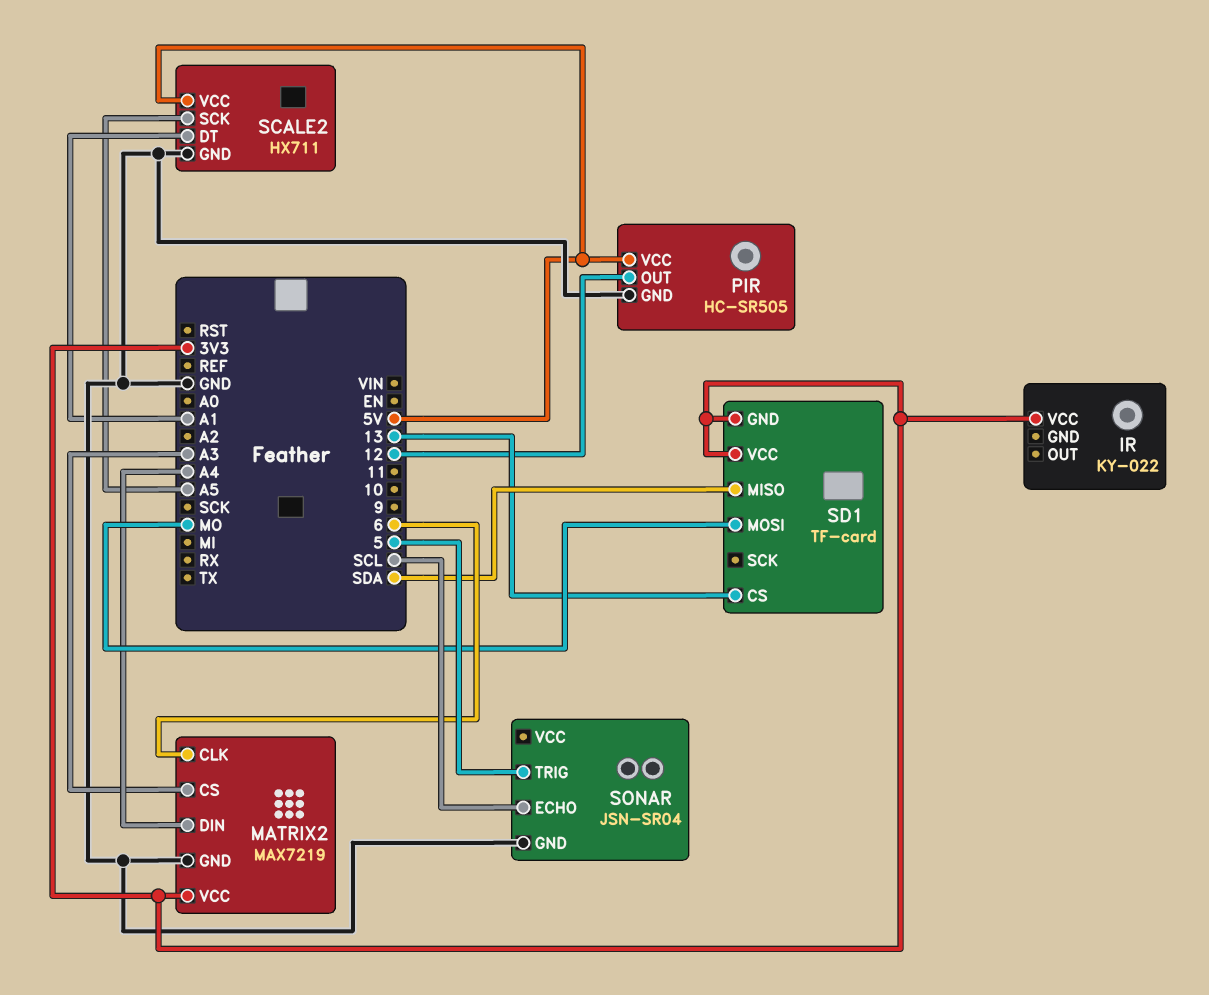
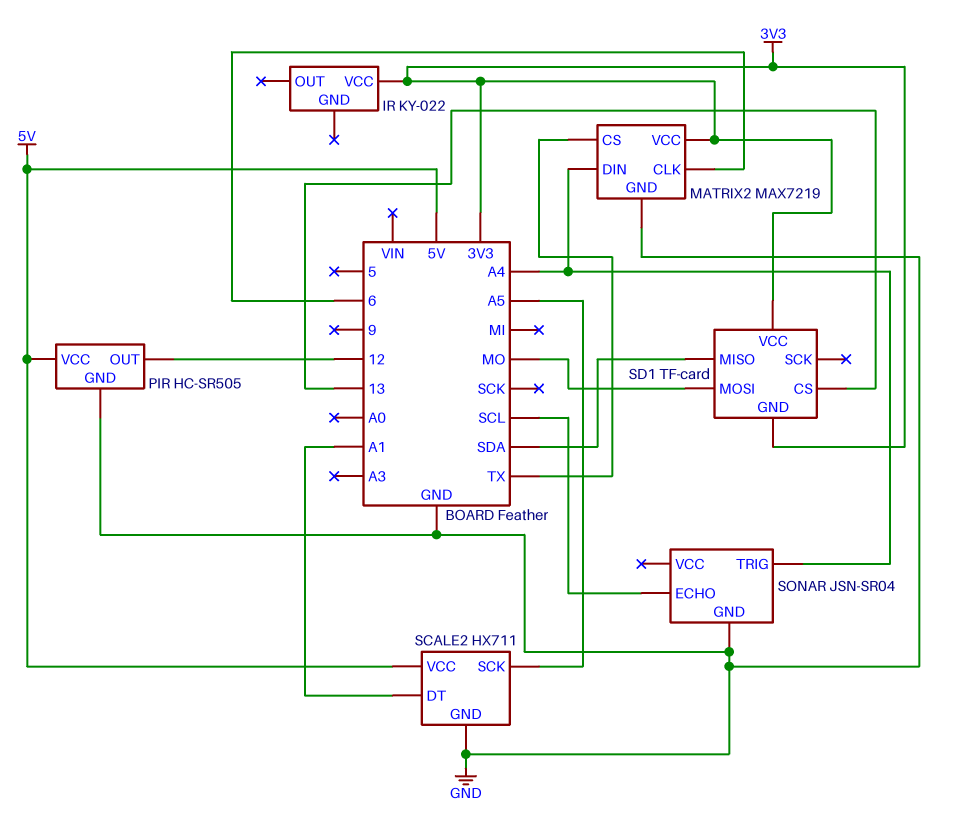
MATRIX2 pin CS: A3 -> TX
SONAR pin TRIG: 5 -> A4

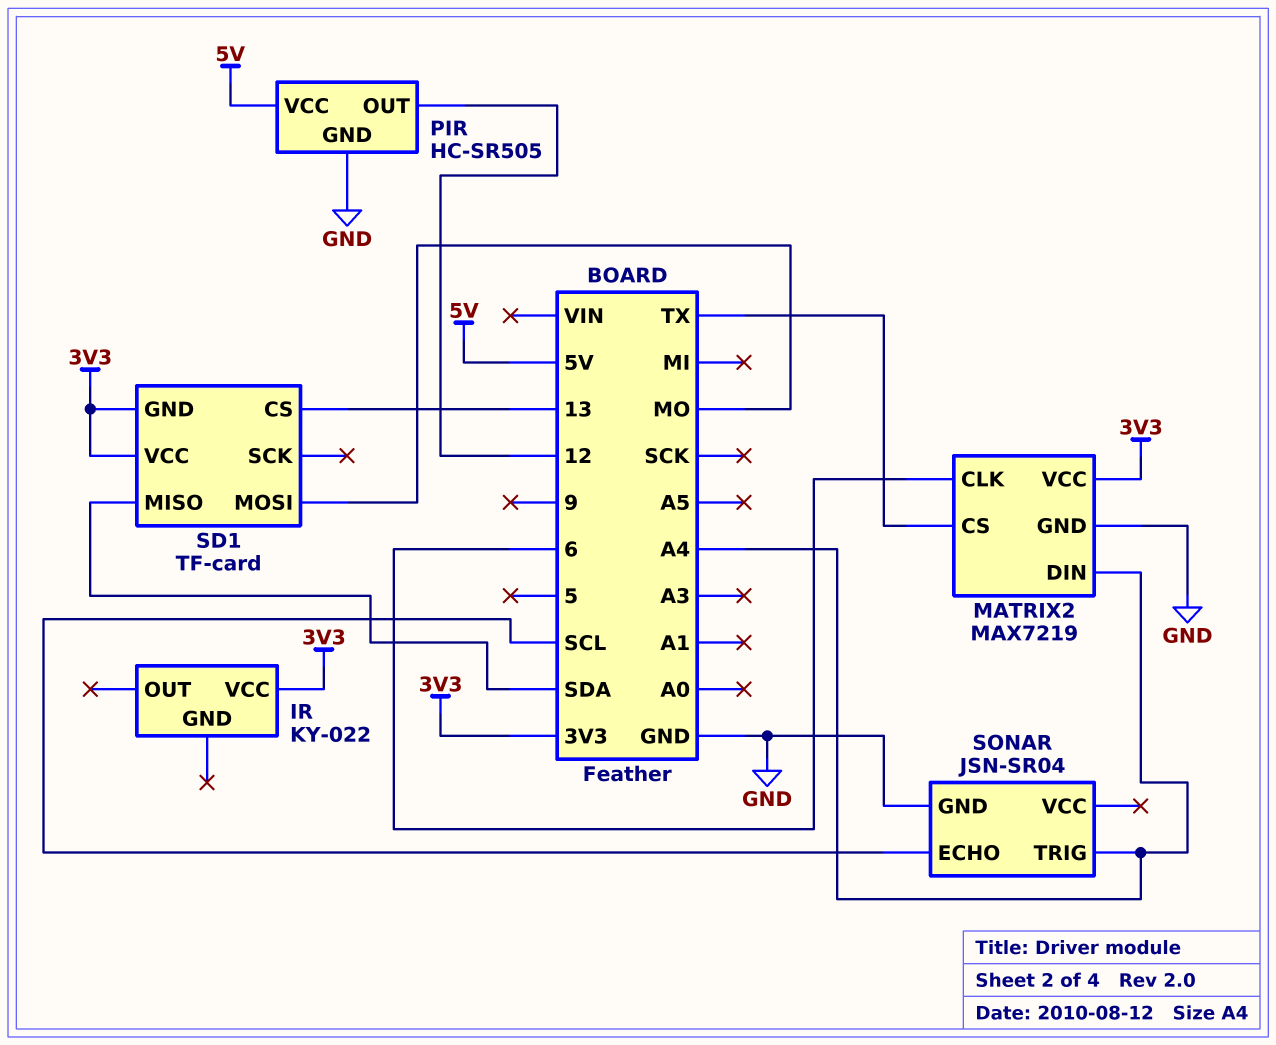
SCALE2: HX711 -> none
SCALE2 pin DT: A1 -> none
SCALE2 pin GND: GND -> none
SCALE2 pin SCK: A5 -> none
SCALE2 pin VCC: 5V -> none

